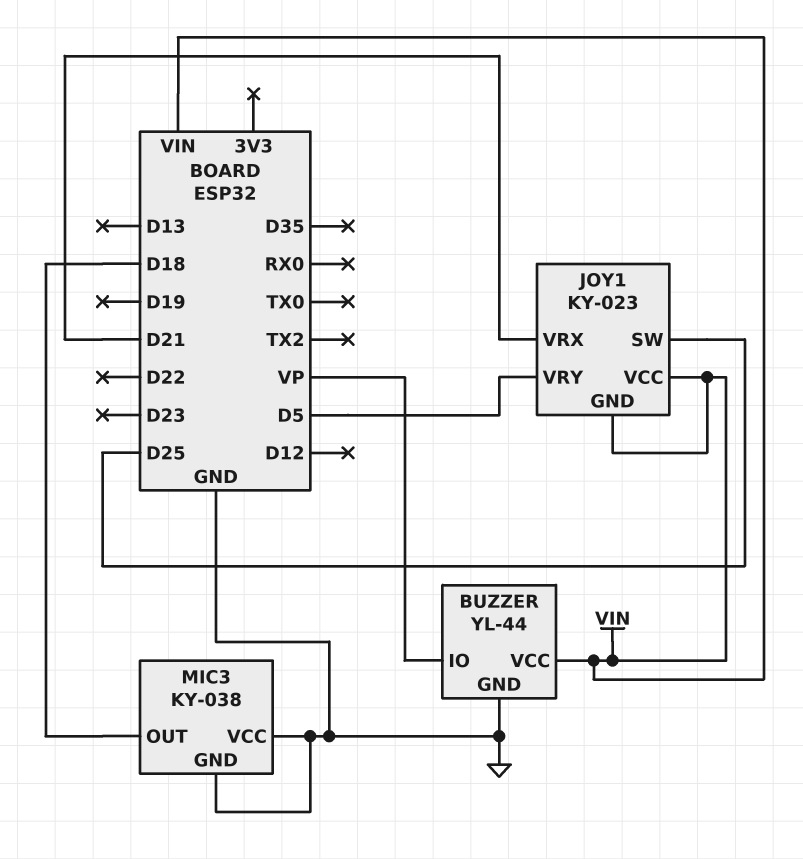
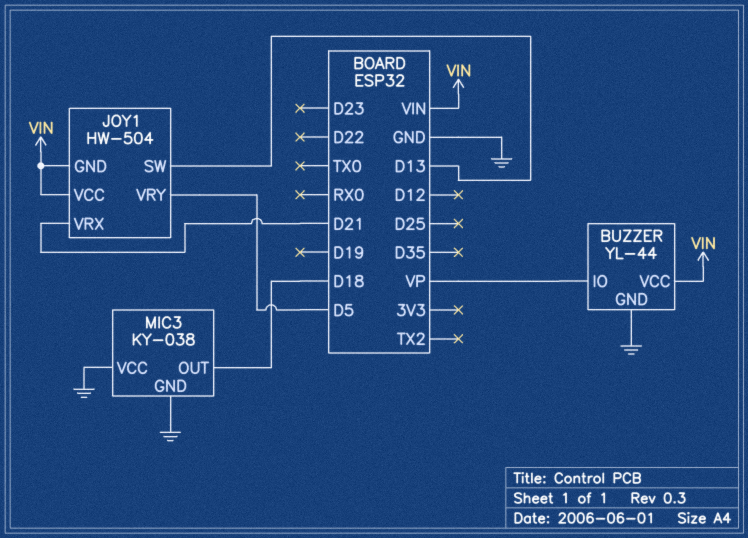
JOY1: KY-023 -> HW-504
JOY1 pin SW: D25 -> D13

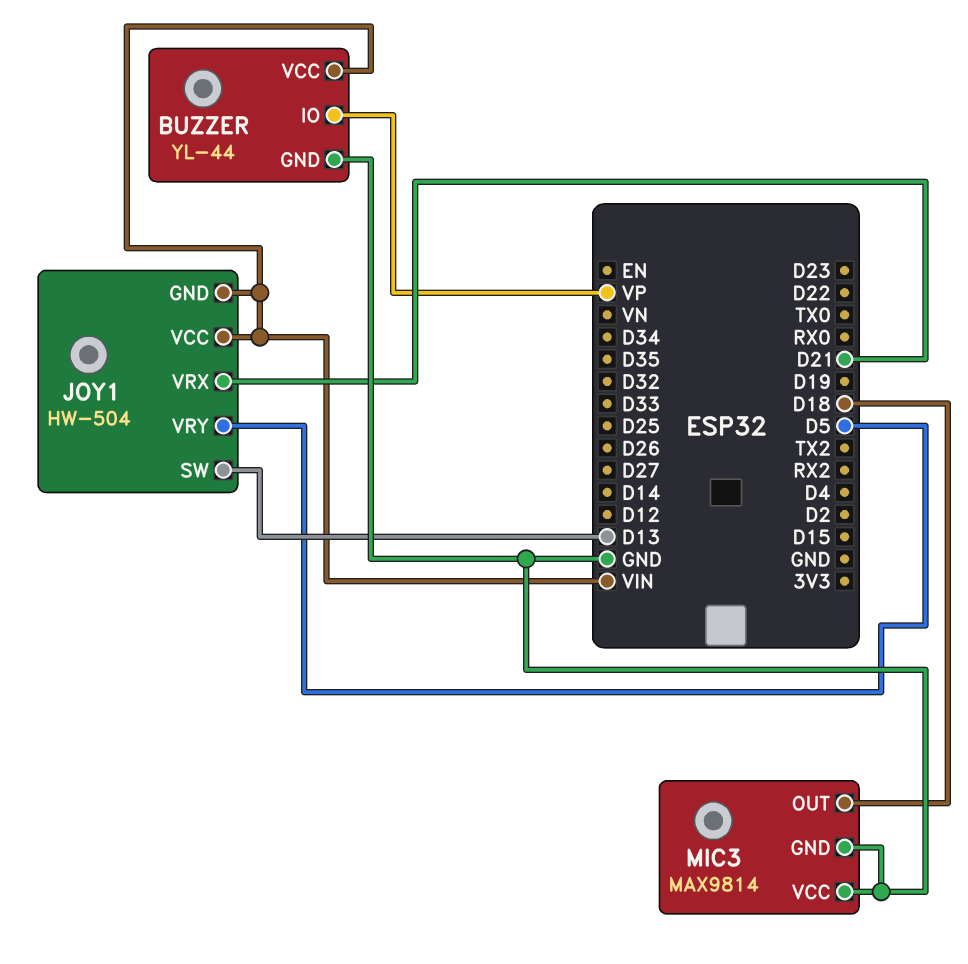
MIC3: KY-038 -> MAX9814

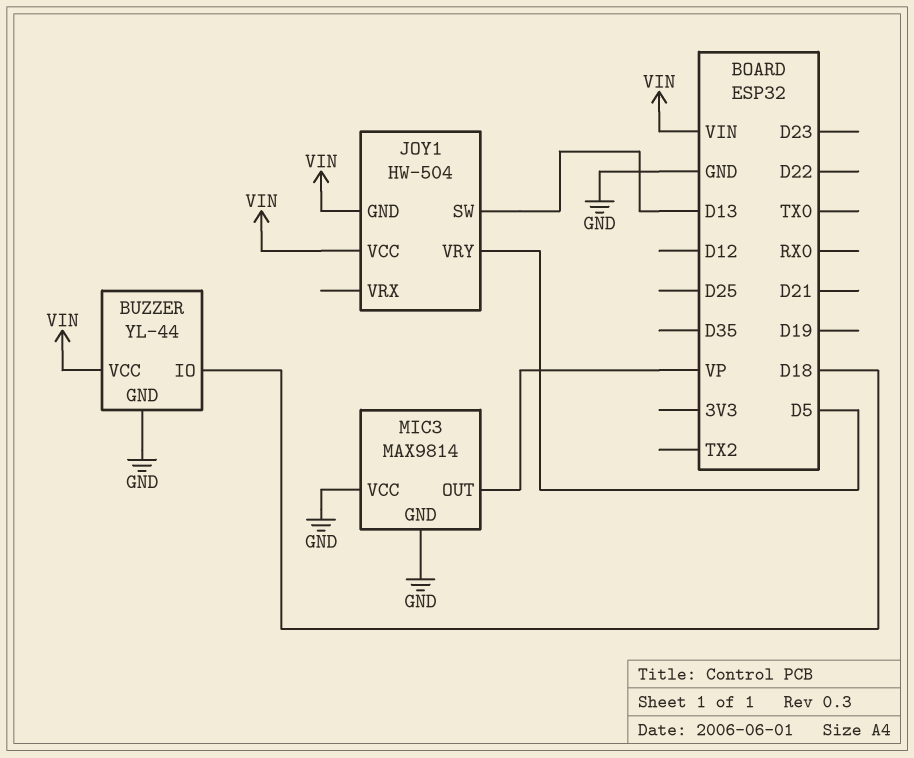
BUZZER pin IO: VP -> D18
JOY1 pin VRX: D21 -> none
MIC3 pin OUT: D18 -> VP

